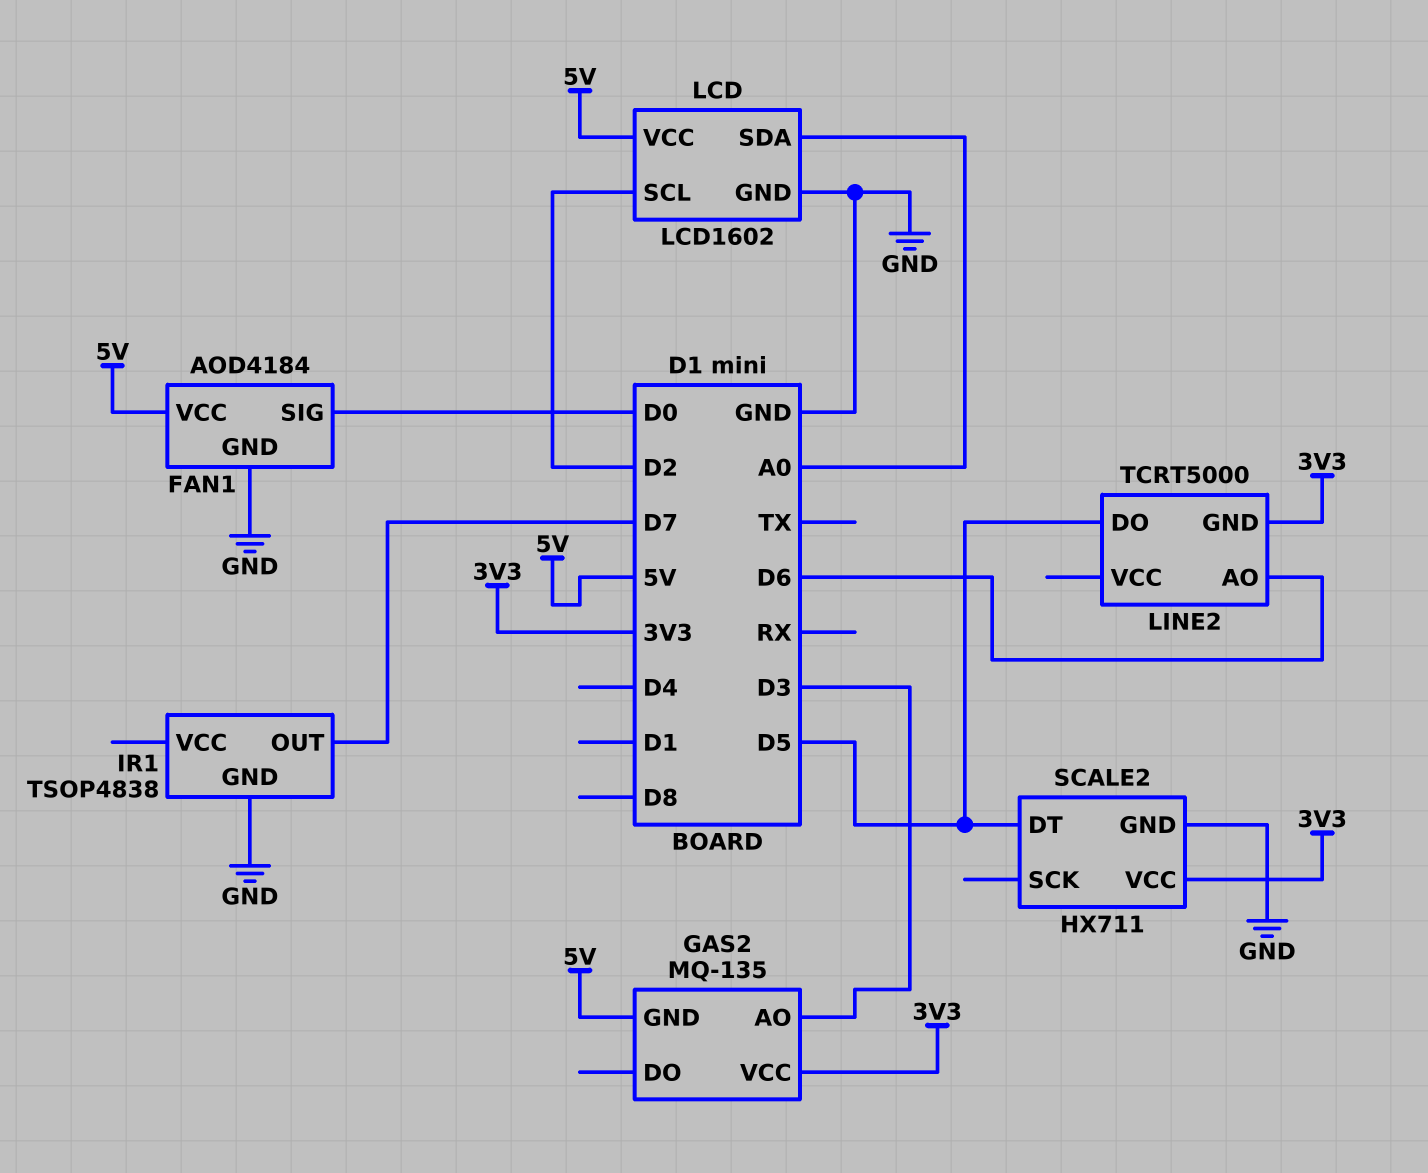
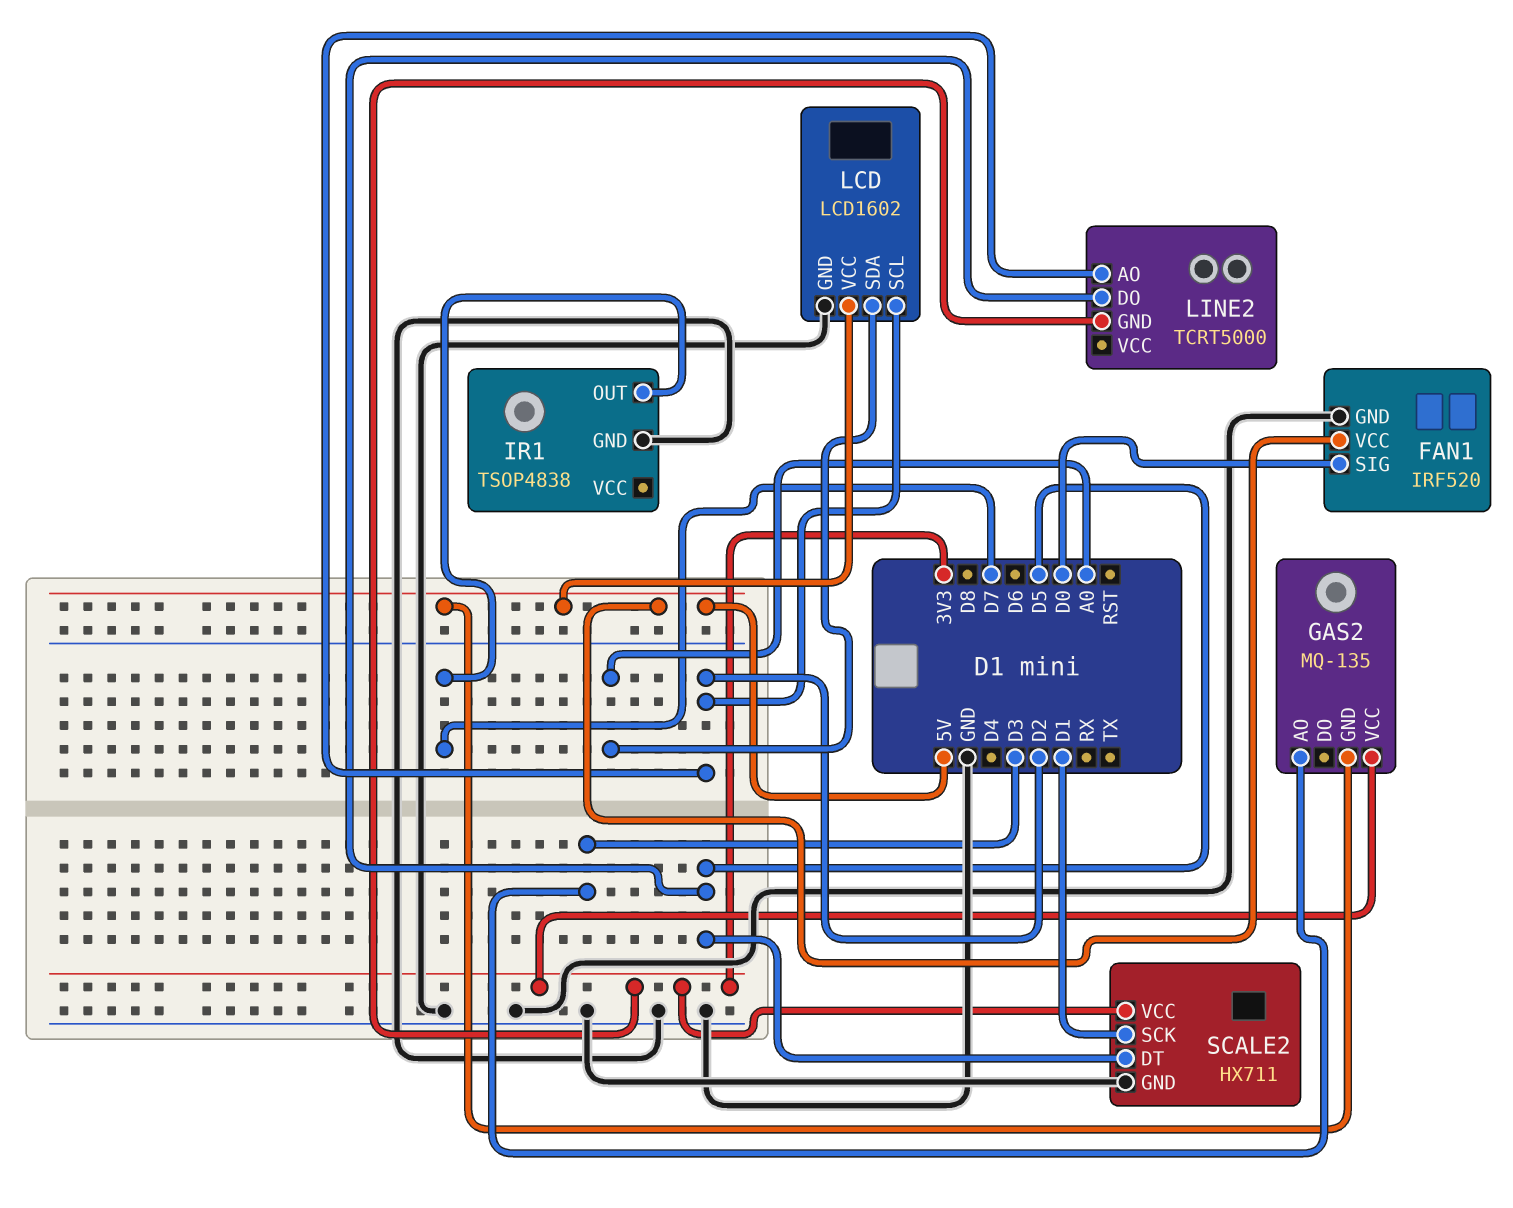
FAN1: AOD4184 -> IRF520
LINE2 pin AO: D6 -> D2
SCALE2 pin SCK: none -> D1

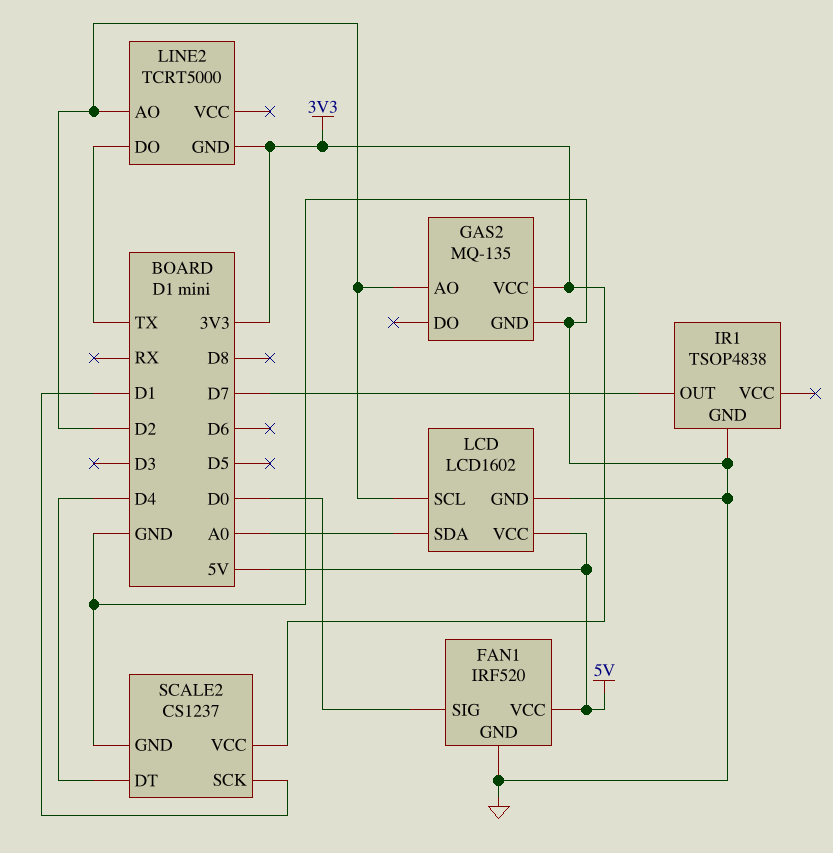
GAS2 pin AO: D3 -> D2
GAS2 pin GND: 5V -> GND
LINE2 pin DO: D5 -> TX
SCALE2: HX711 -> CS1237
SCALE2 pin DT: D5 -> D4

